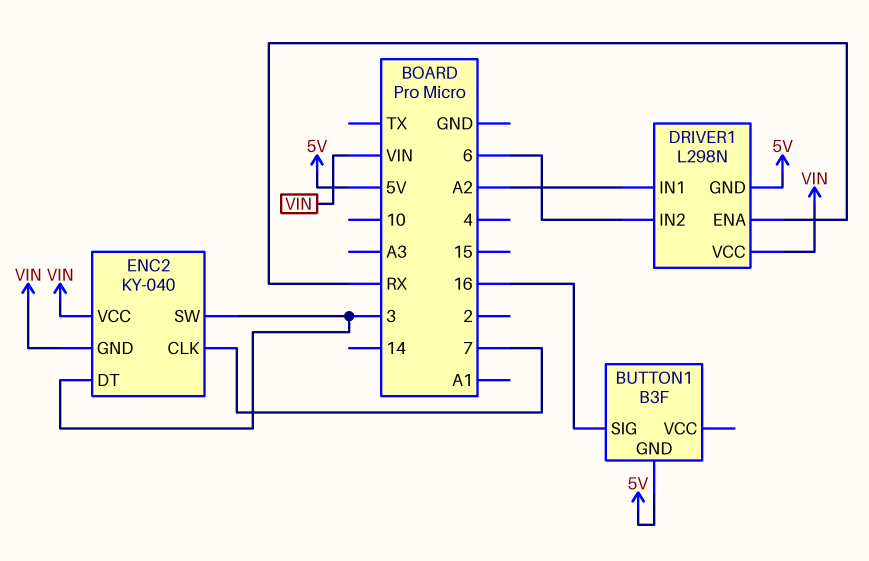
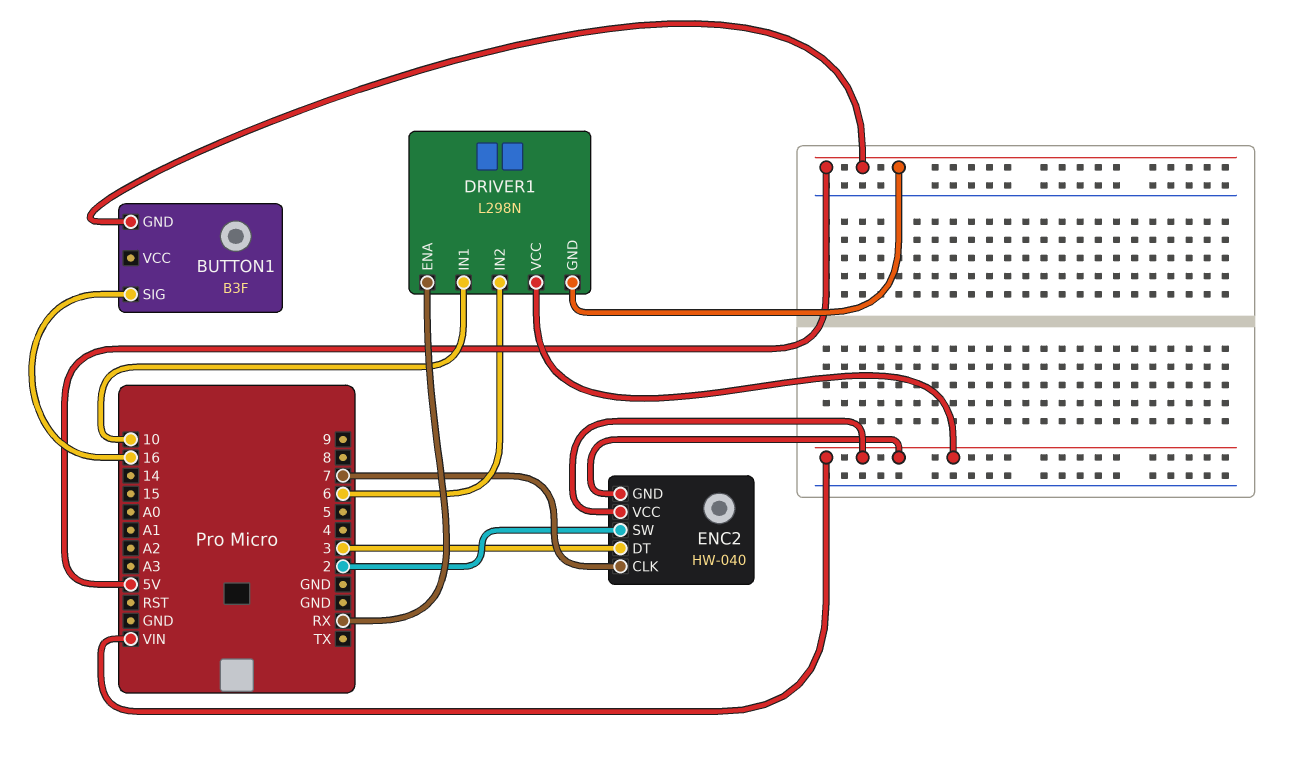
DRIVER1 pin IN1: A2 -> 10
ENC2: KY-040 -> HW-040
ENC2 pin SW: 3 -> 2

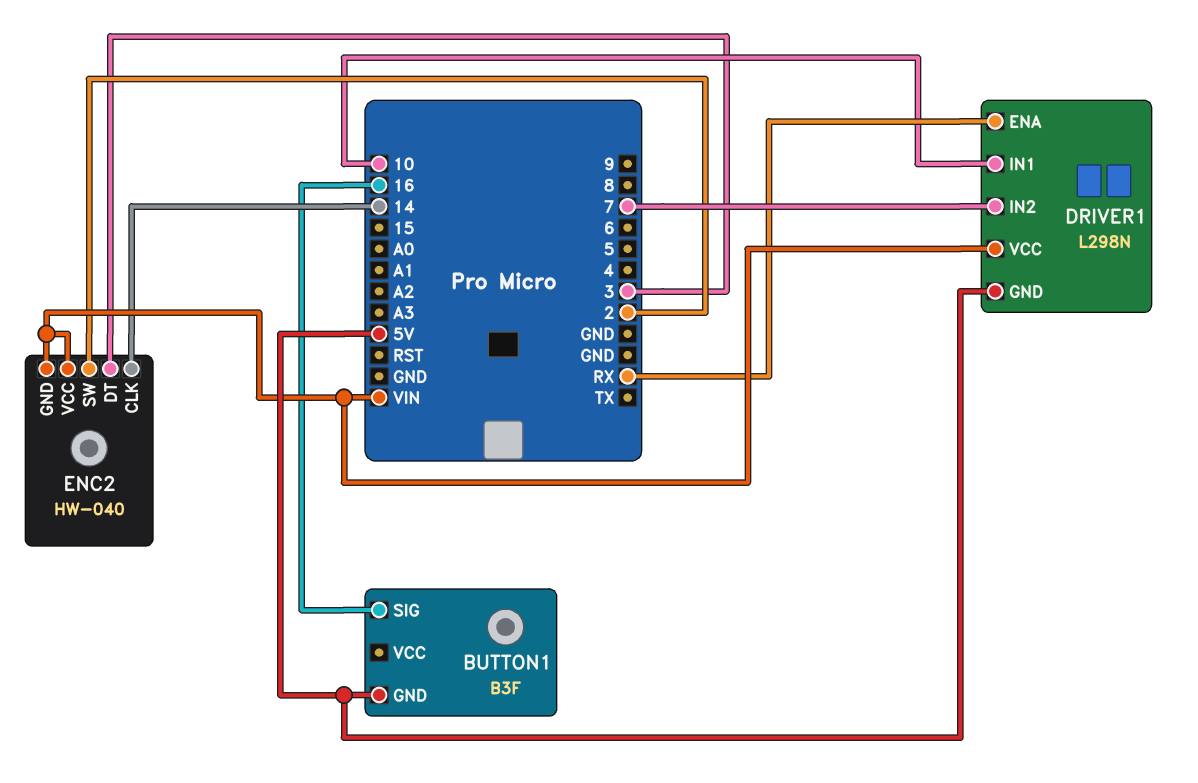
DRIVER1 pin IN2: 6 -> 7
ENC2 pin CLK: 7 -> 14

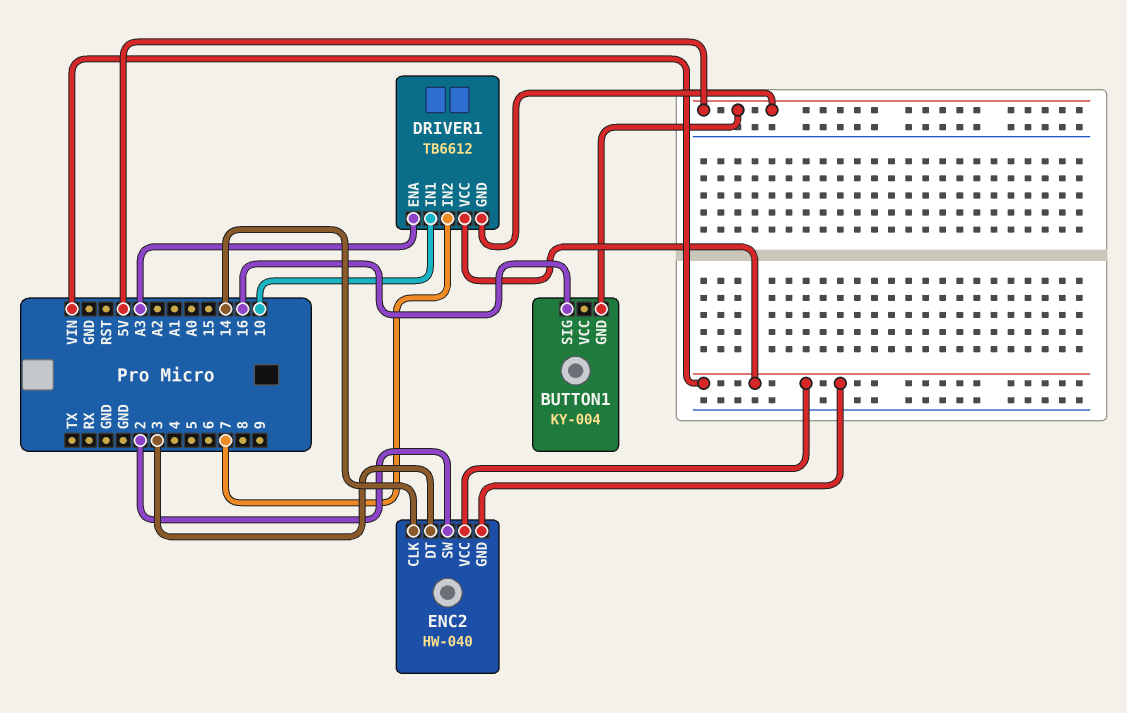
BUTTON1: B3F -> KY-004
DRIVER1: L298N -> TB6612
DRIVER1 pin ENA: RX -> A3

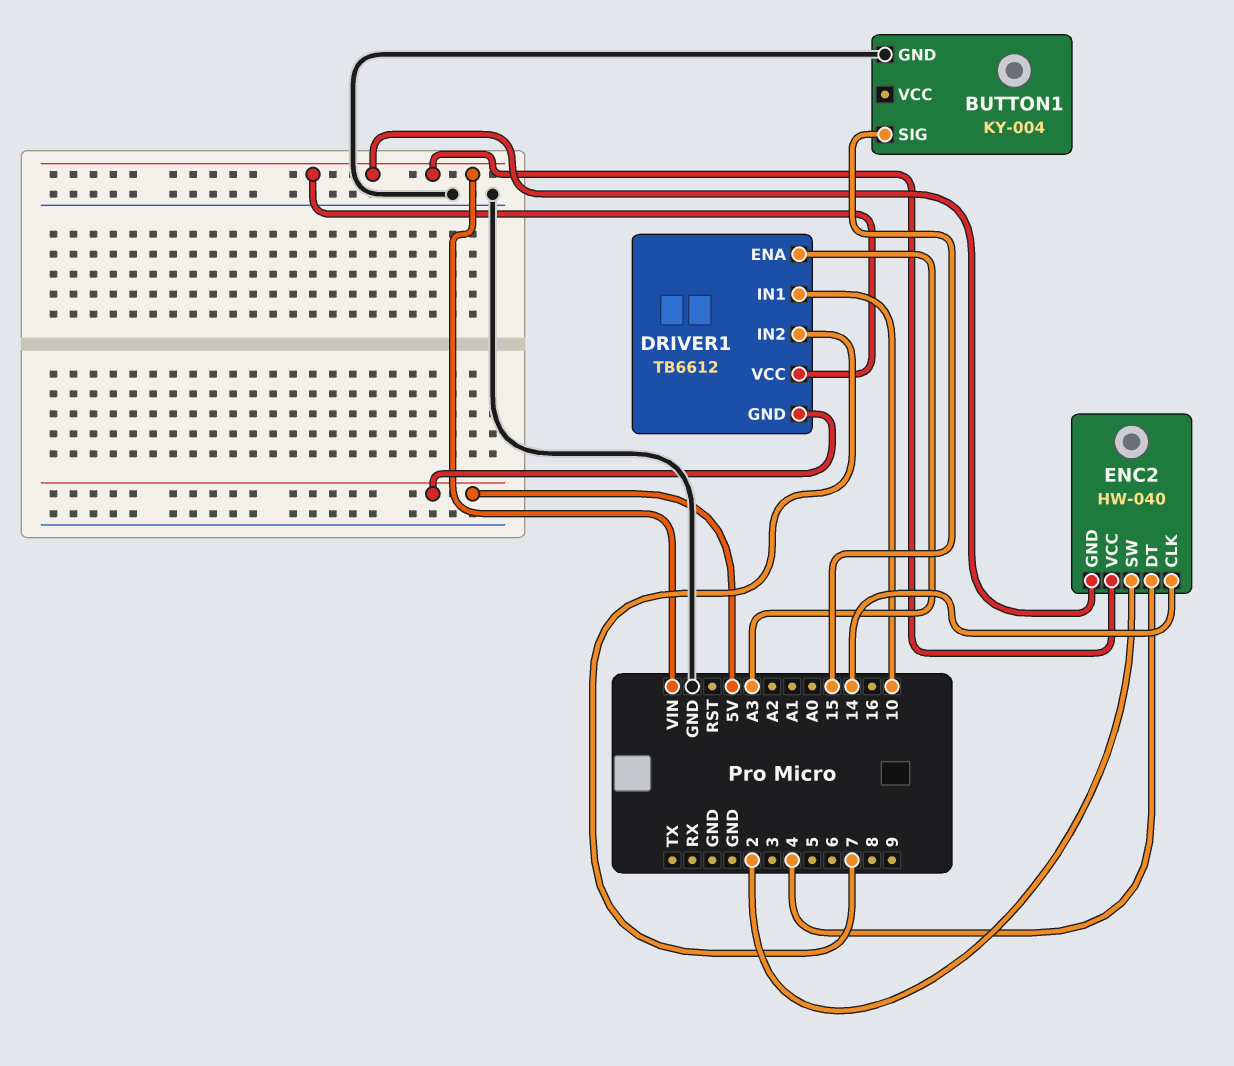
BUTTON1 pin GND: 5V -> GND
BUTTON1 pin SIG: 16 -> 15
ENC2 pin DT: 3 -> 4

